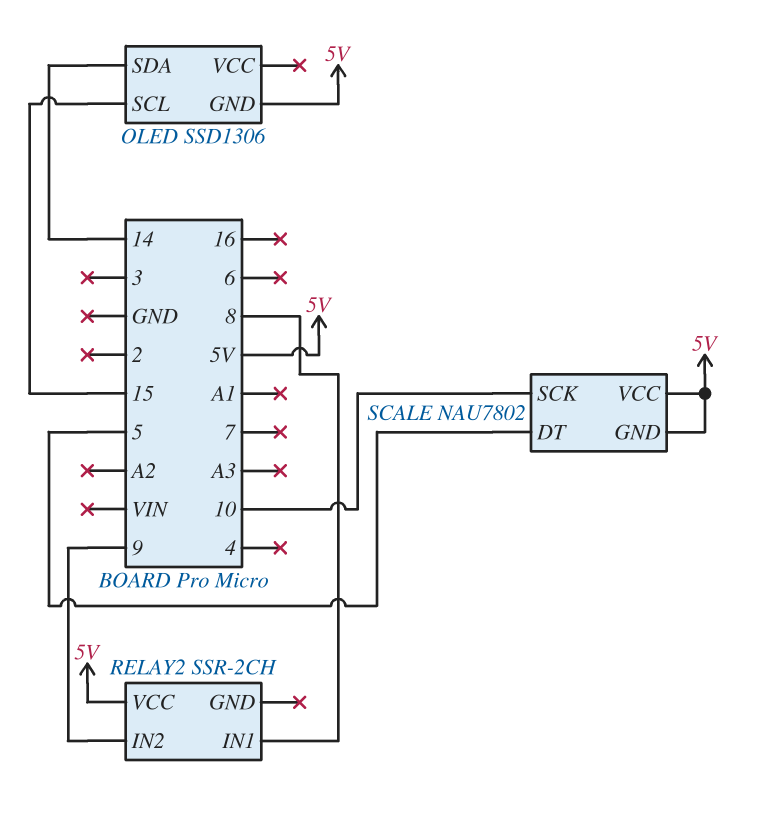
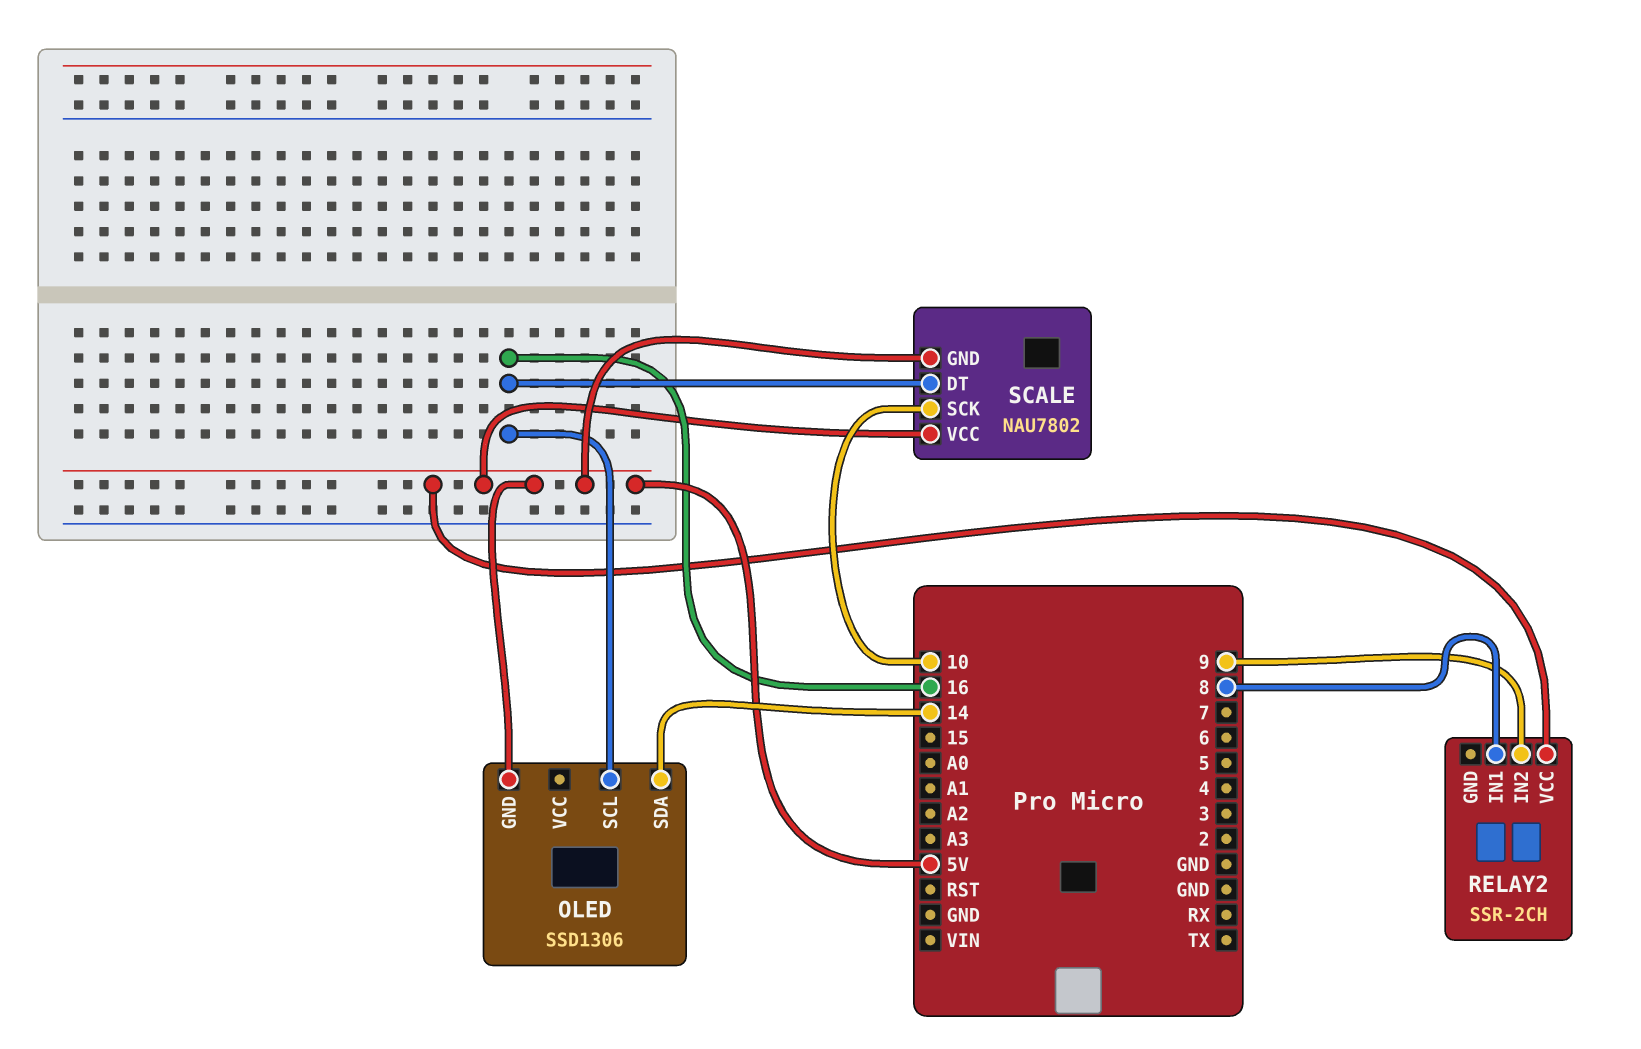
OLED pin SCL: 15 -> 16
SCALE pin DT: 5 -> 16

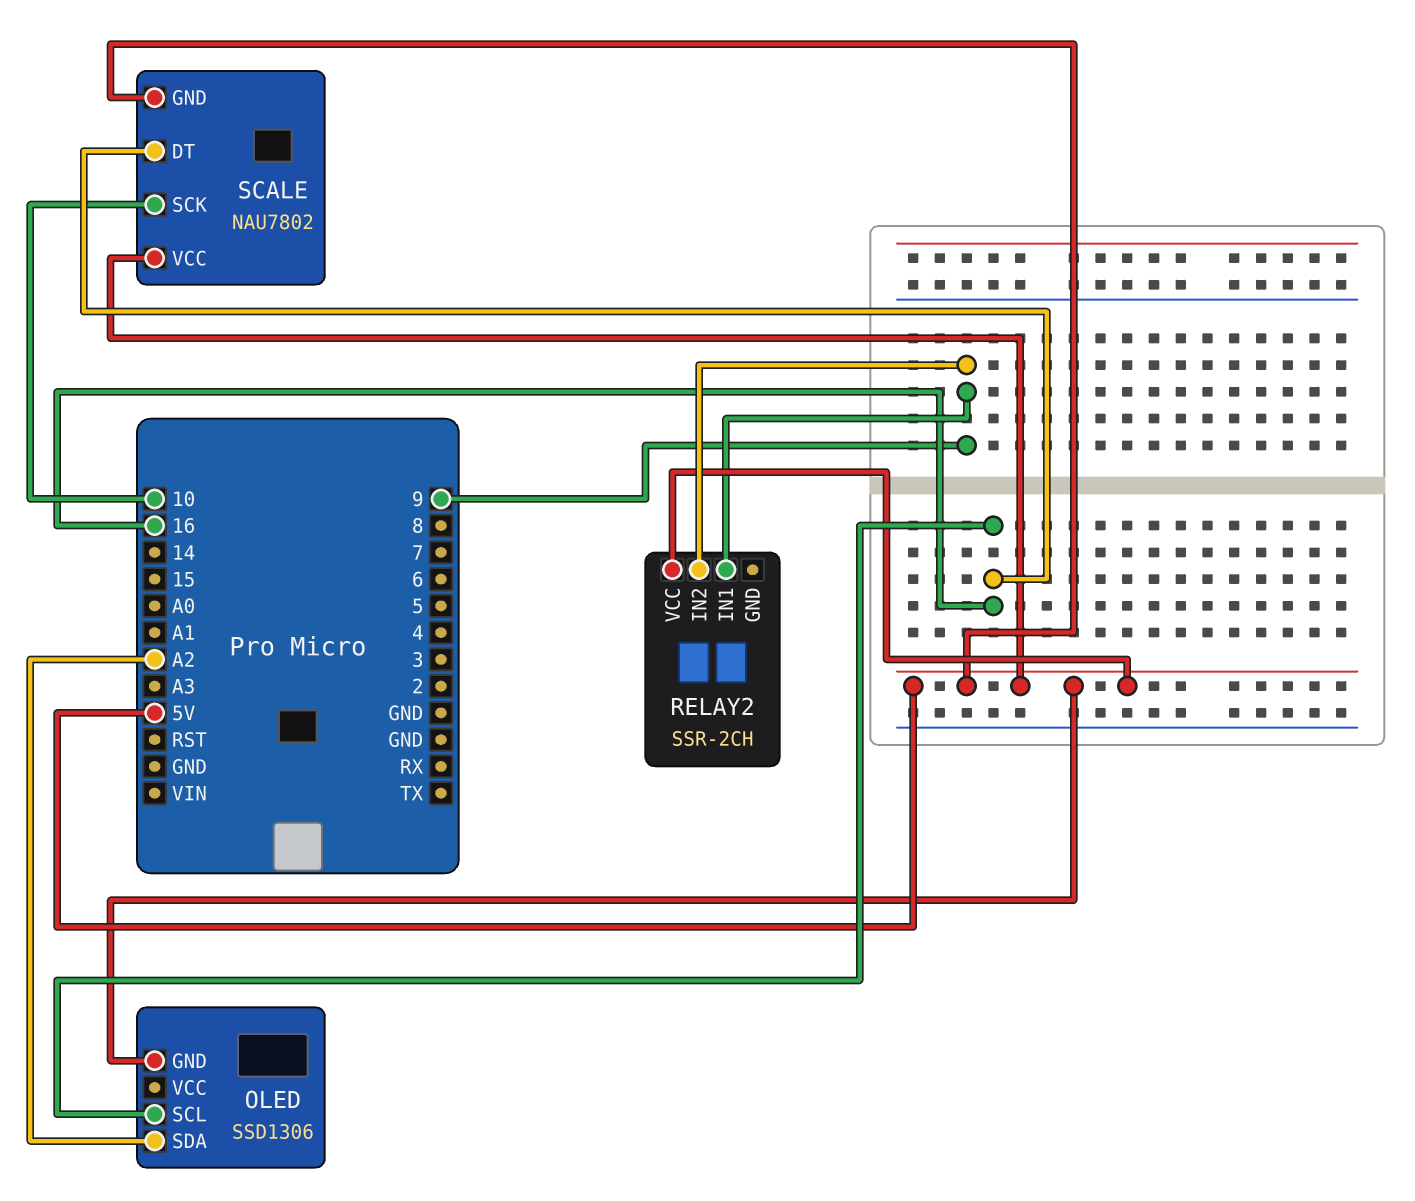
OLED pin SDA: 14 -> A2
RELAY2 pin IN1: 8 -> 9

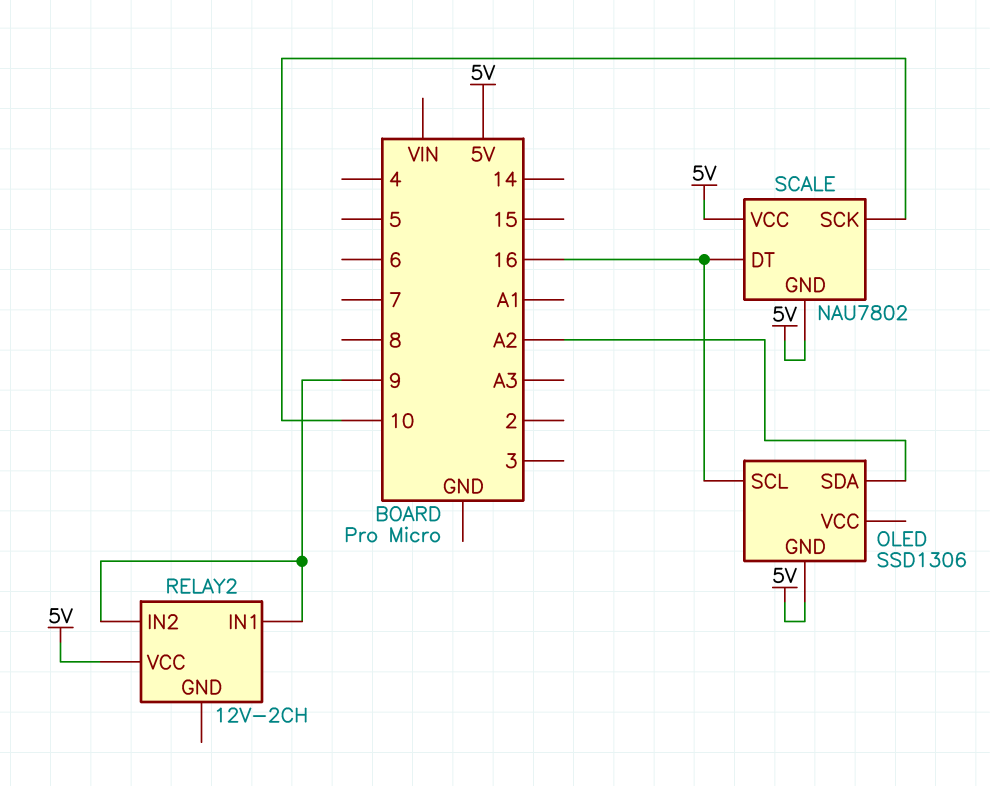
RELAY2: SSR-2CH -> 12V-2CH

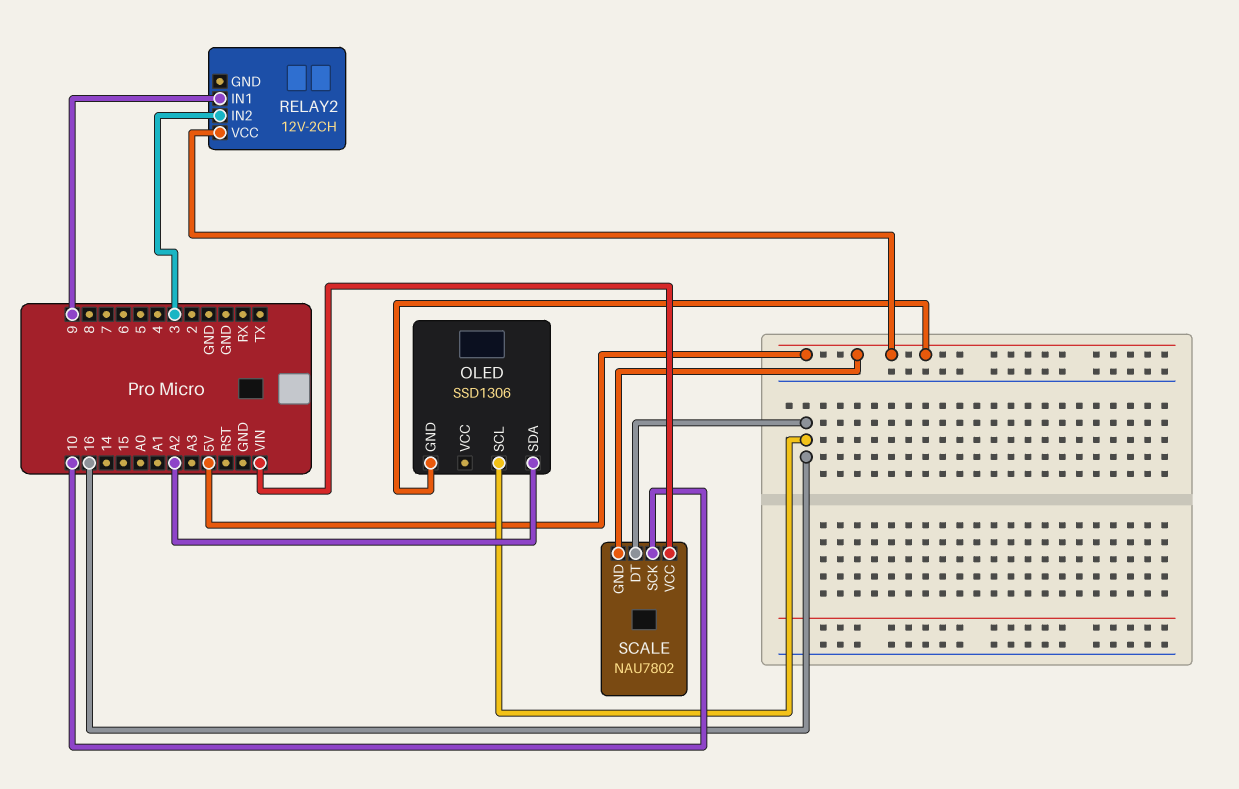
RELAY2 pin IN2: 9 -> 3
SCALE pin VCC: 5V -> VIN

